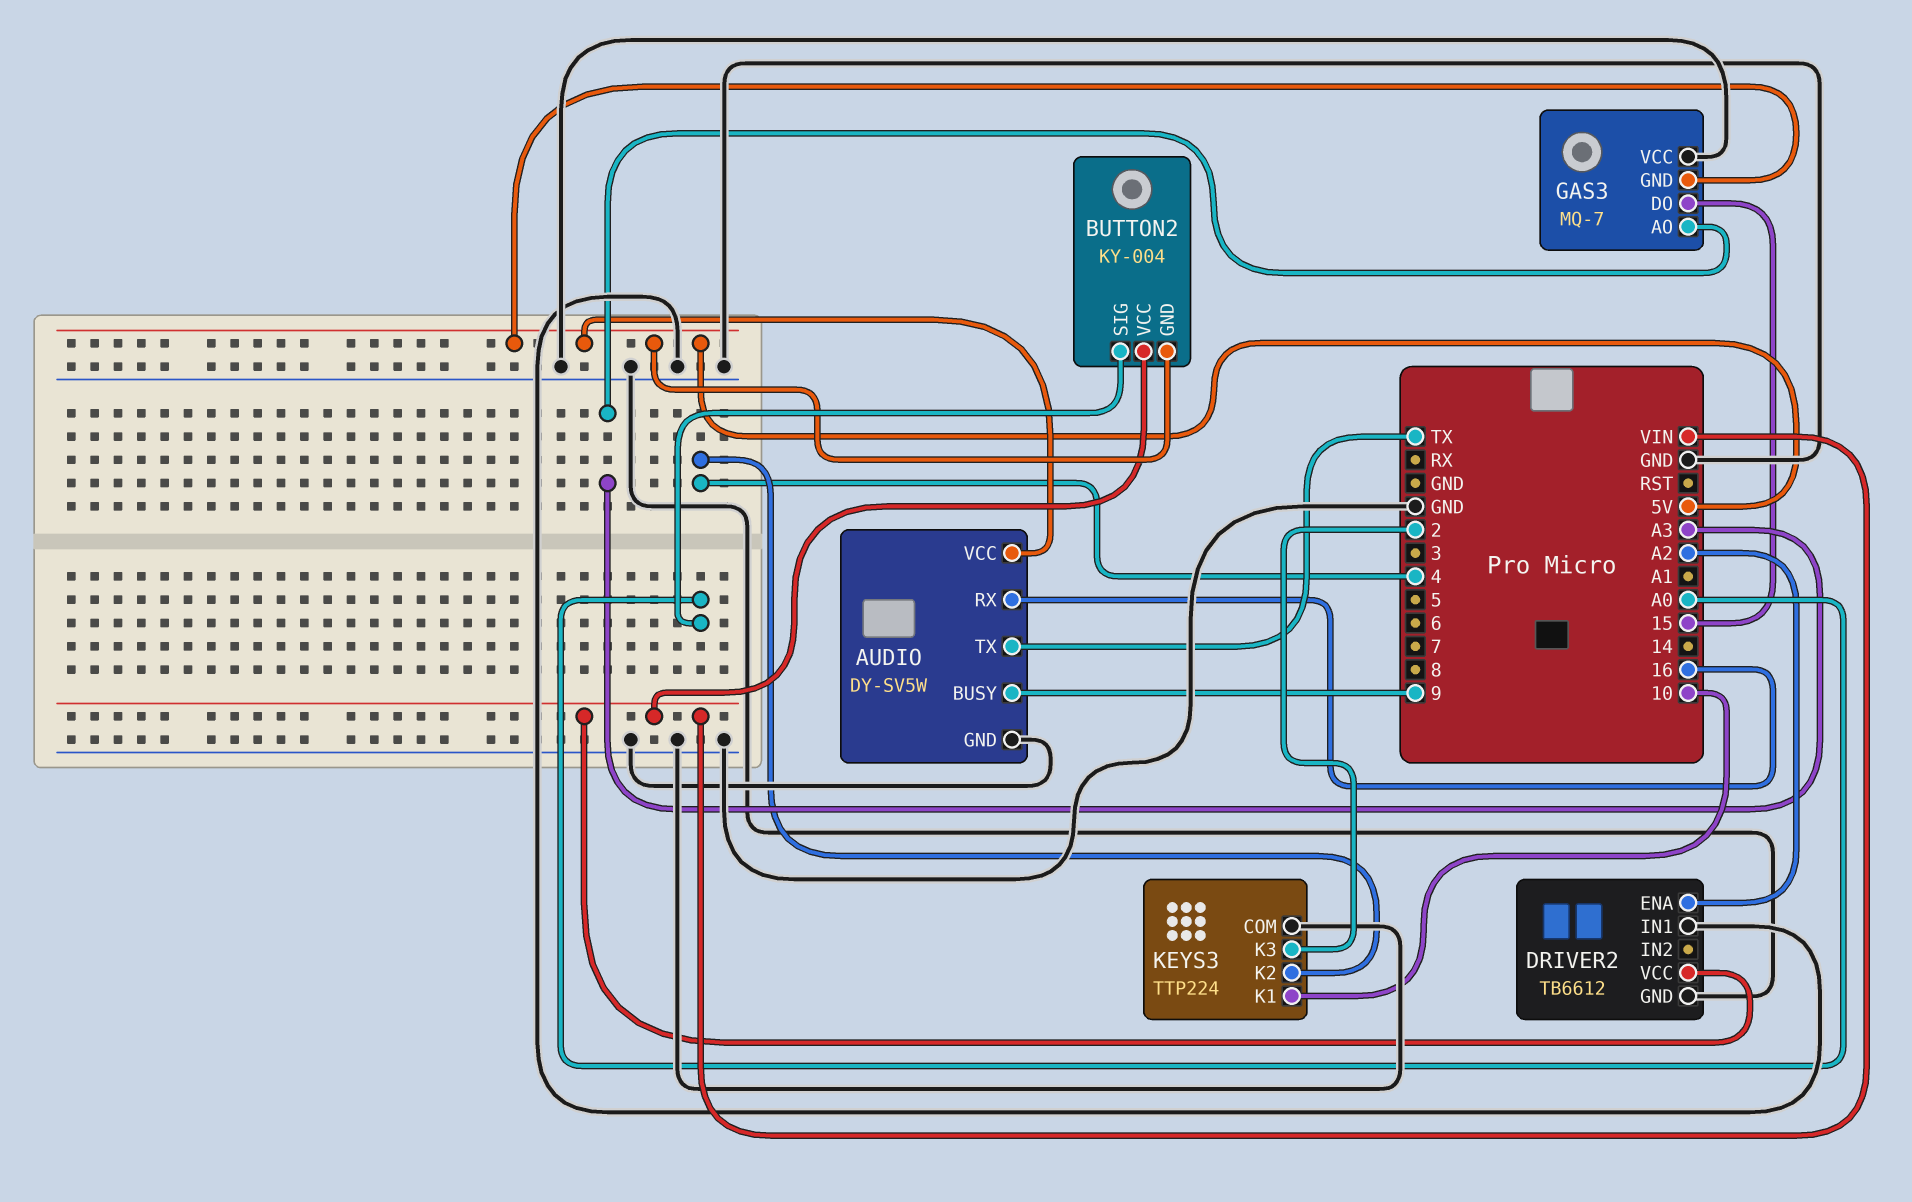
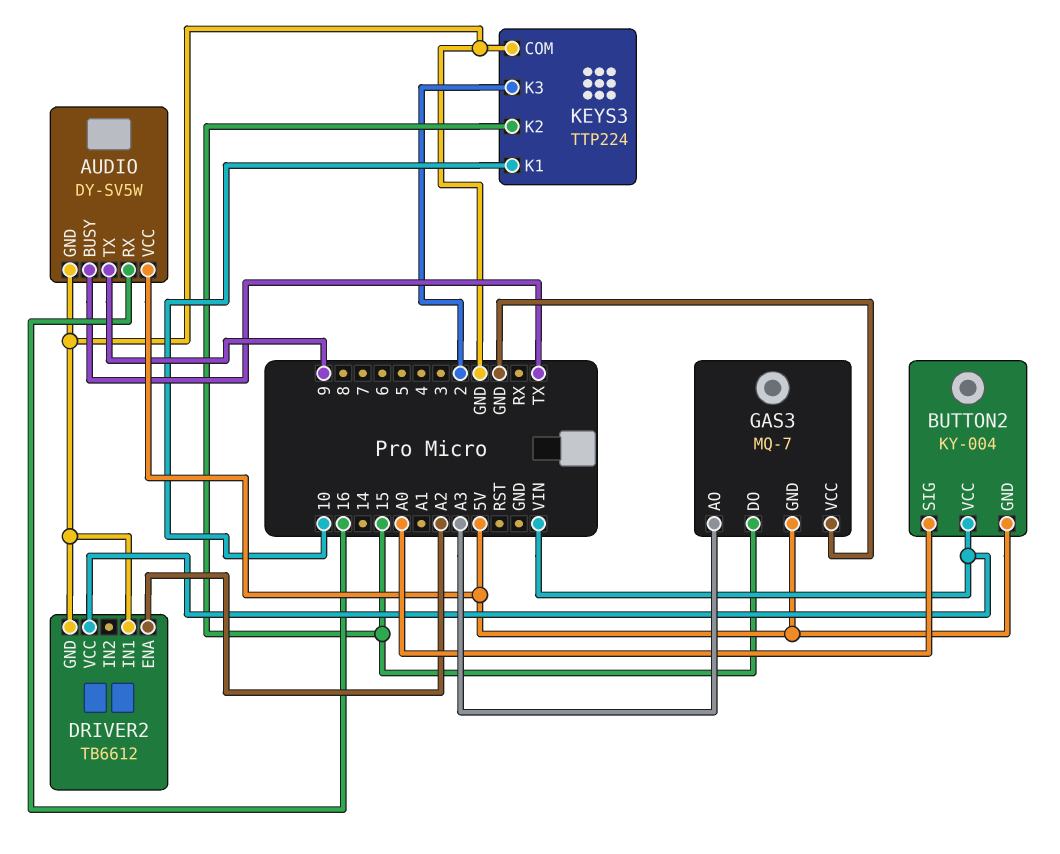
AUDIO pin BUSY: 9 -> TX
AUDIO pin TX: TX -> 9
KEYS3 pin K2: 4 -> 15

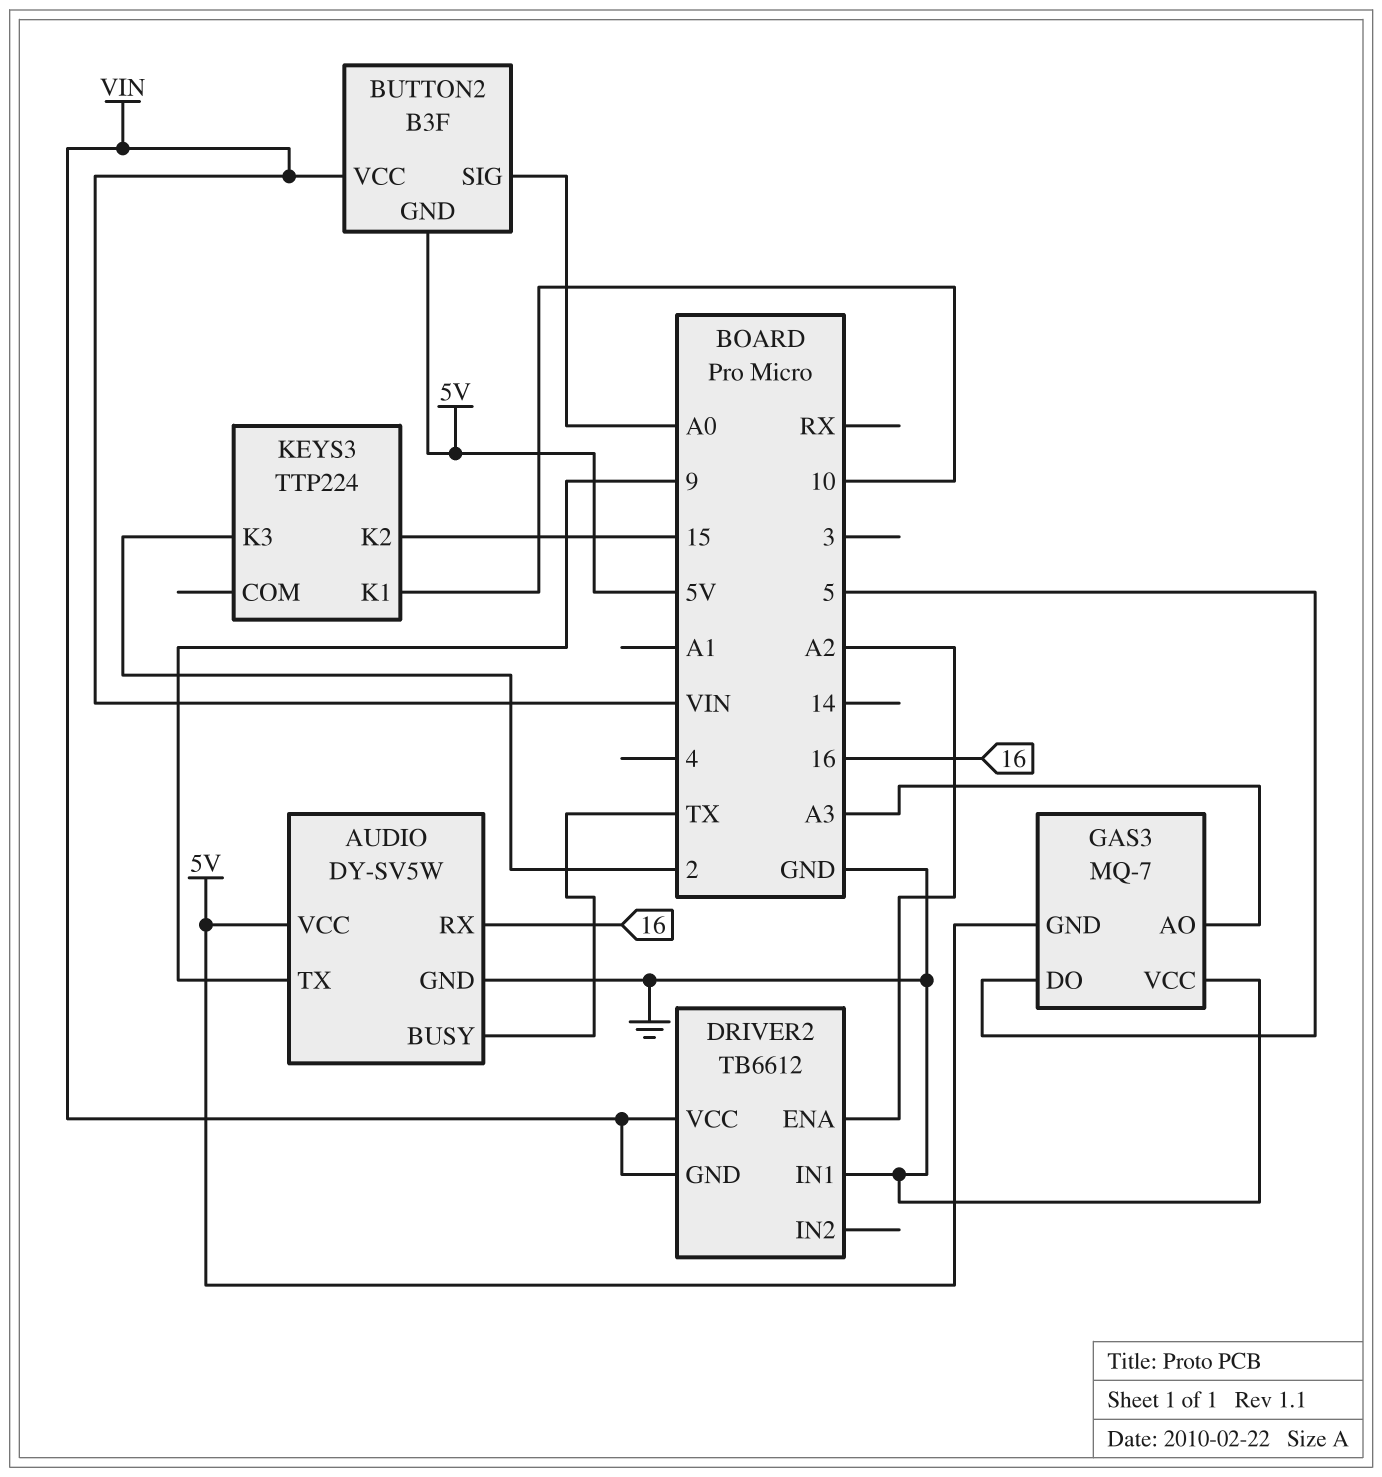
BUTTON2: KY-004 -> B3F
DRIVER2 pin GND: GND -> VIN
GAS3 pin DO: 15 -> 5
KEYS3 pin COM: GND -> none

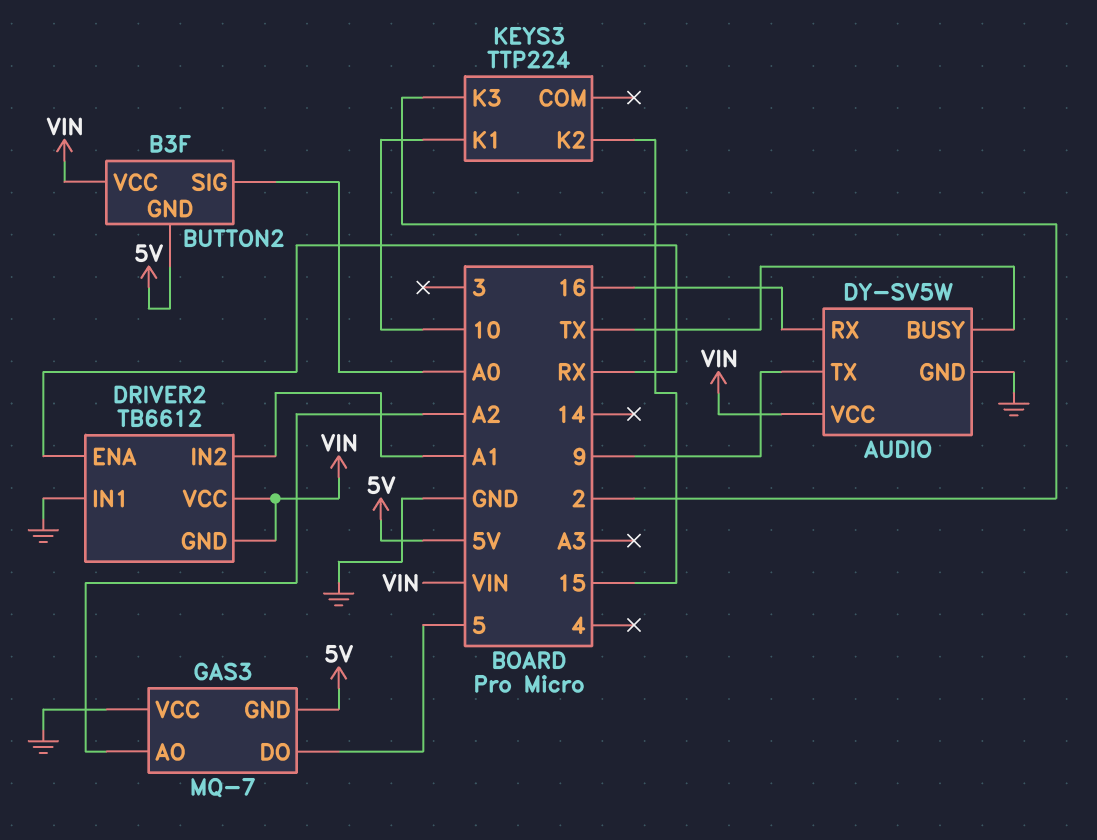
AUDIO pin VCC: 5V -> VIN
DRIVER2 pin ENA: A2 -> RX
DRIVER2 pin IN2: none -> A1
GAS3 pin AO: A3 -> A2

